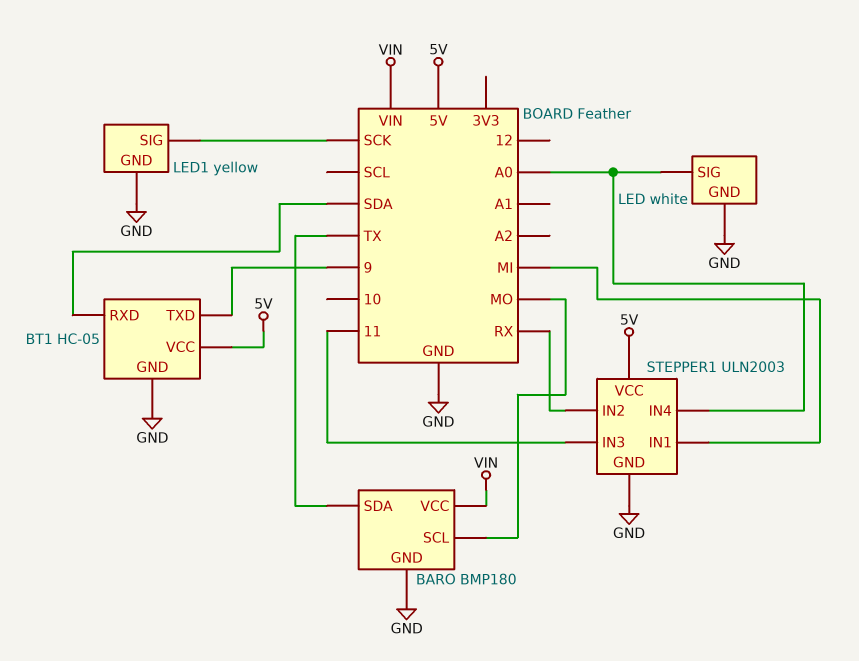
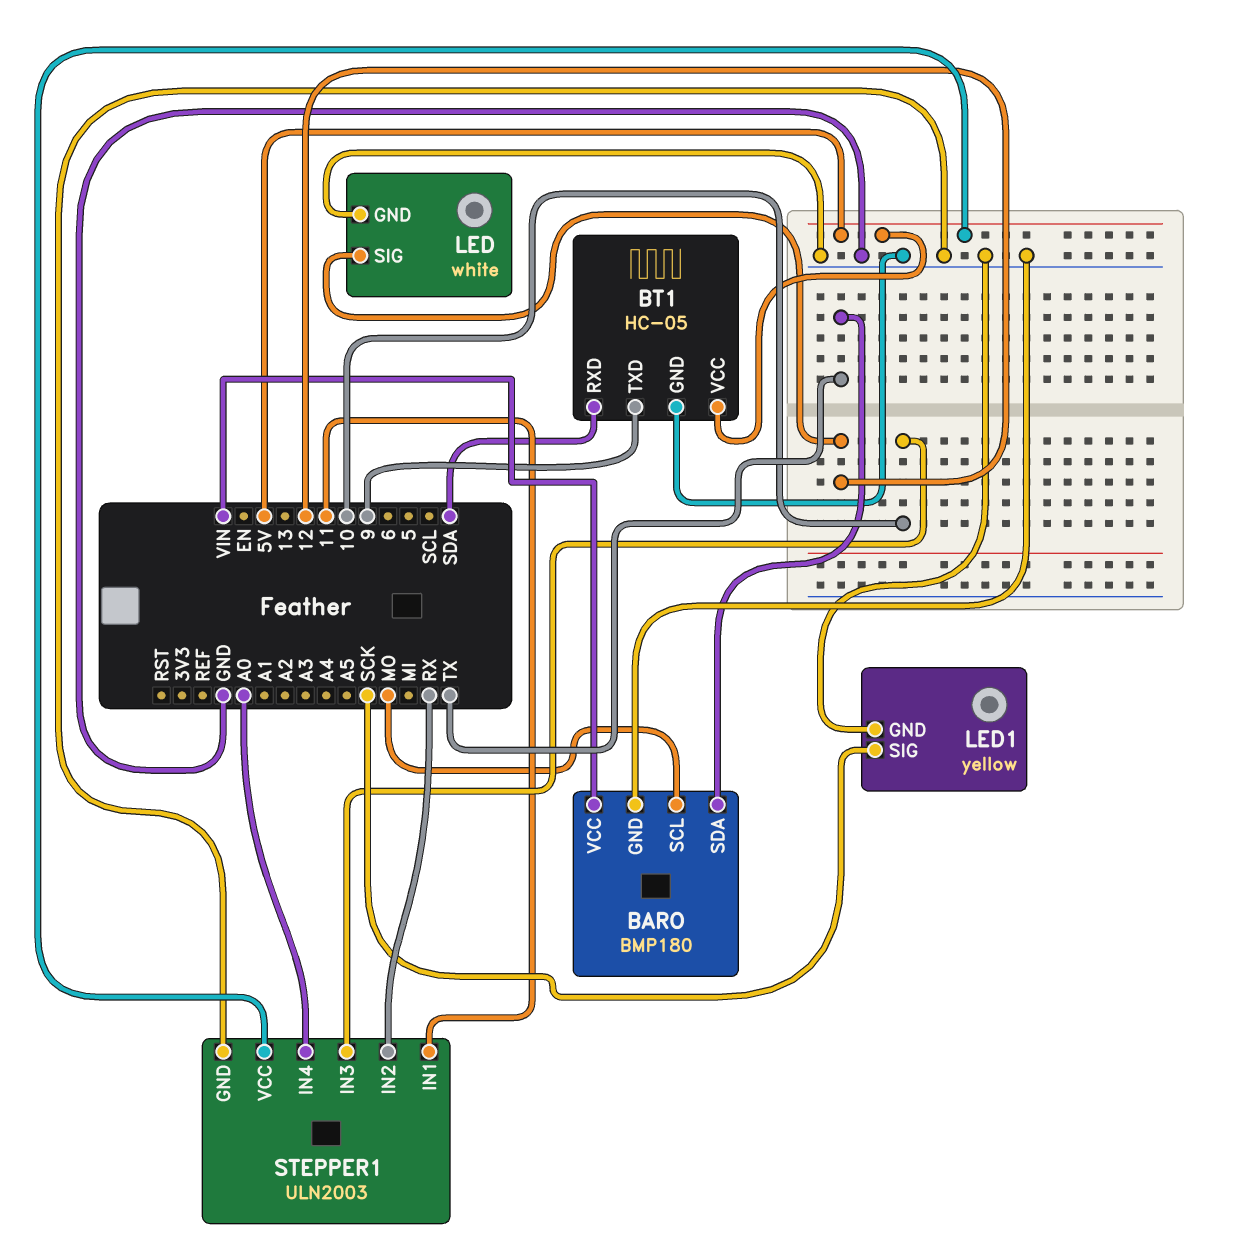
LED pin SIG: A0 -> 12
STEPPER1 pin IN1: MI -> 11
STEPPER1 pin IN3: 11 -> 10

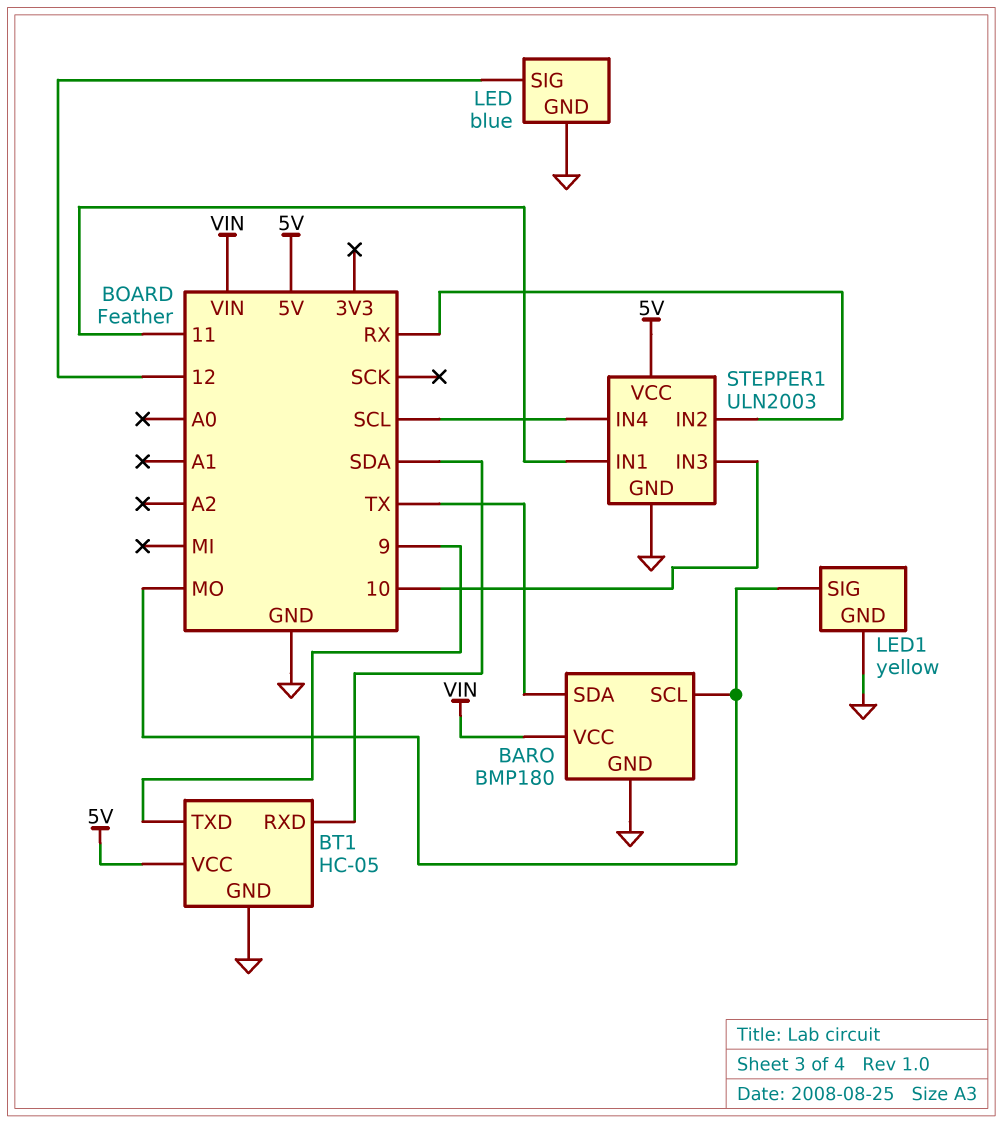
LED: white -> blue
LED1 pin SIG: SCK -> MO
STEPPER1 pin IN4: A0 -> SCL

